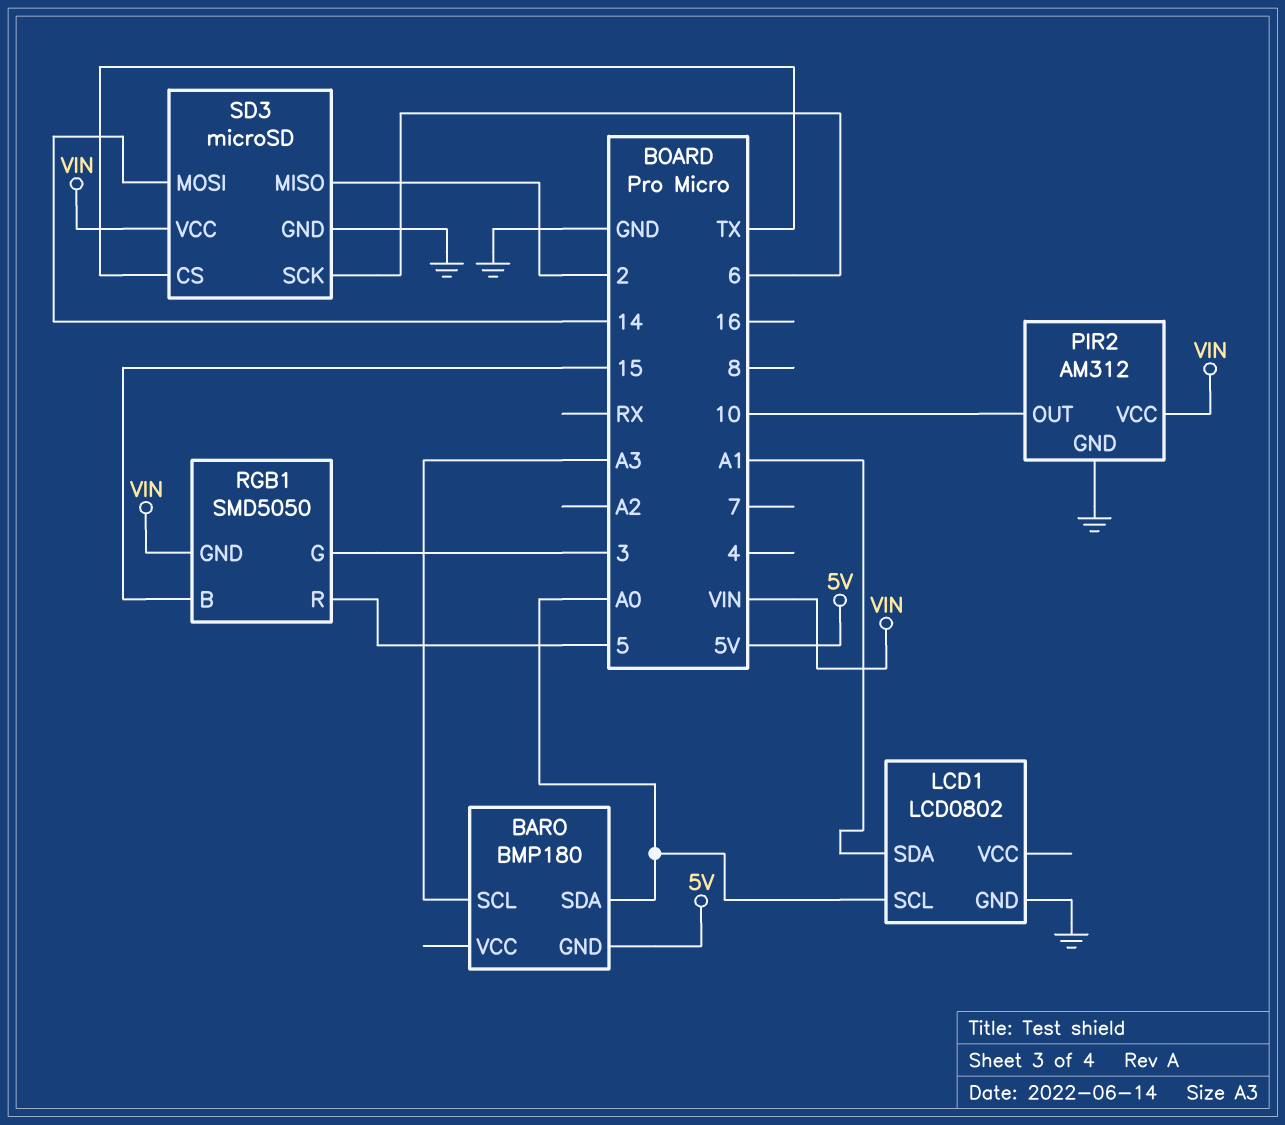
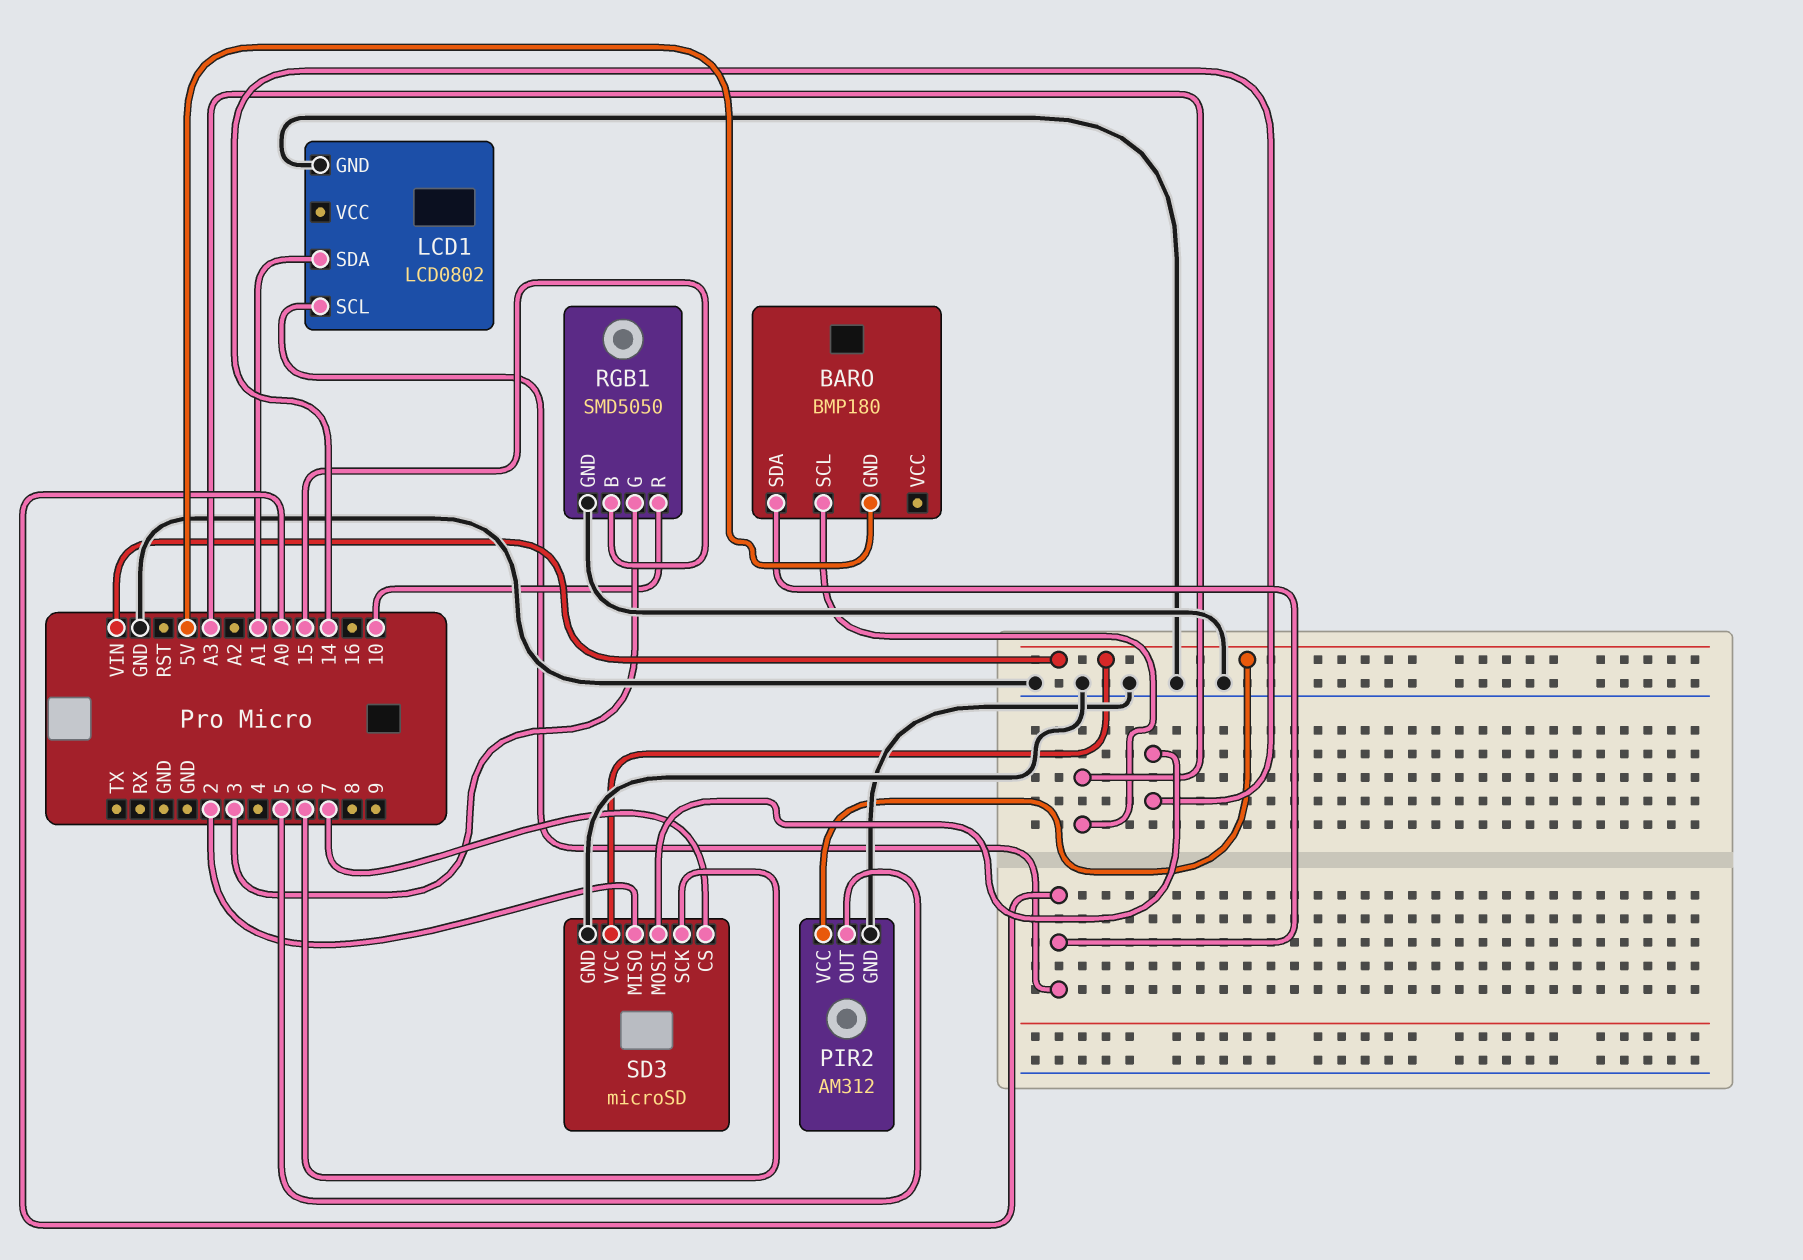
PIR2 pin OUT: 10 -> 5
RGB1 pin GND: VIN -> GND
RGB1 pin R: 5 -> 10
SD3 pin CS: TX -> 7

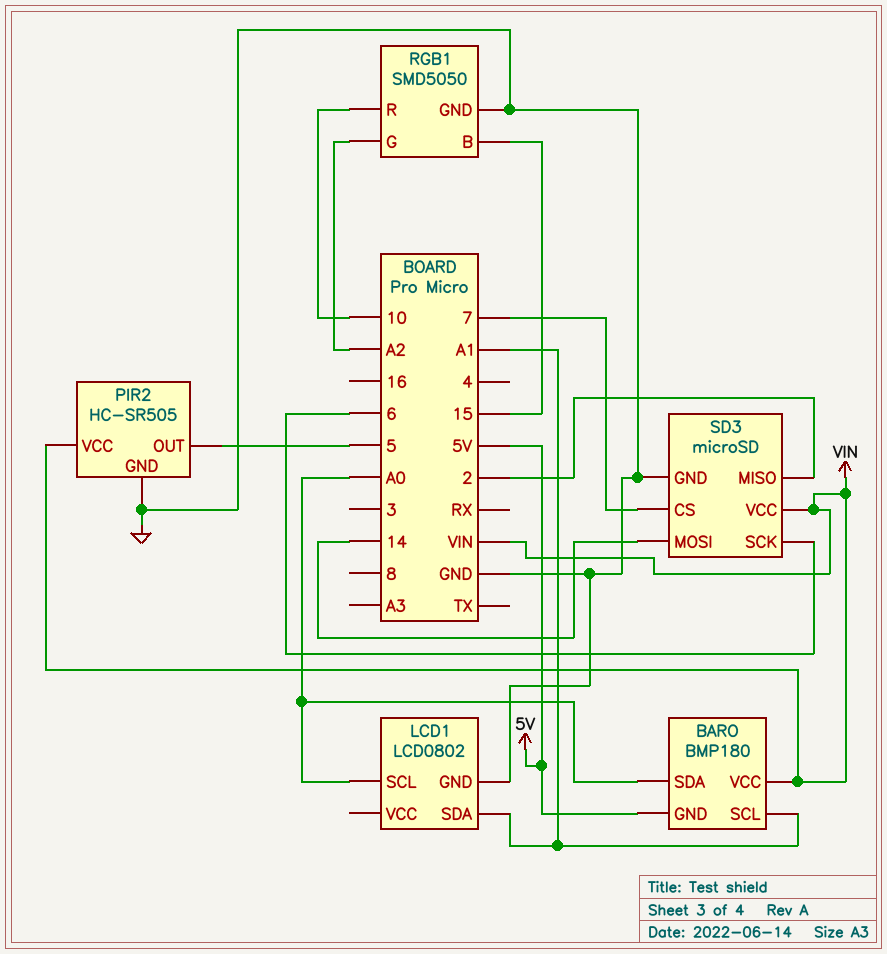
BARO pin SCL: A3 -> A1
BARO pin VCC: none -> VIN
PIR2: AM312 -> HC-SR505
RGB1 pin G: 3 -> A2

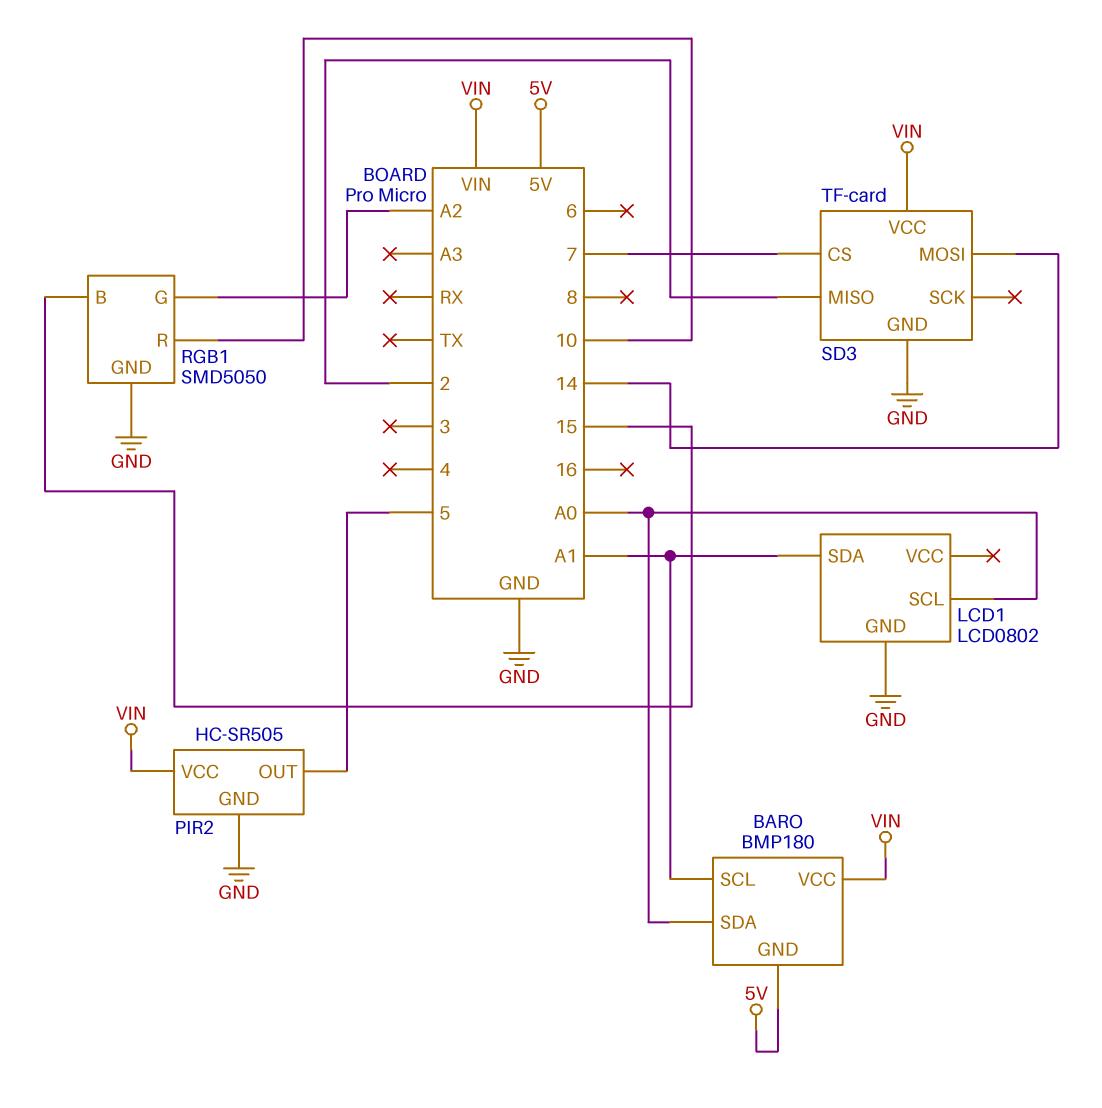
SD3: microSD -> TF-card
SD3 pin SCK: 6 -> none

